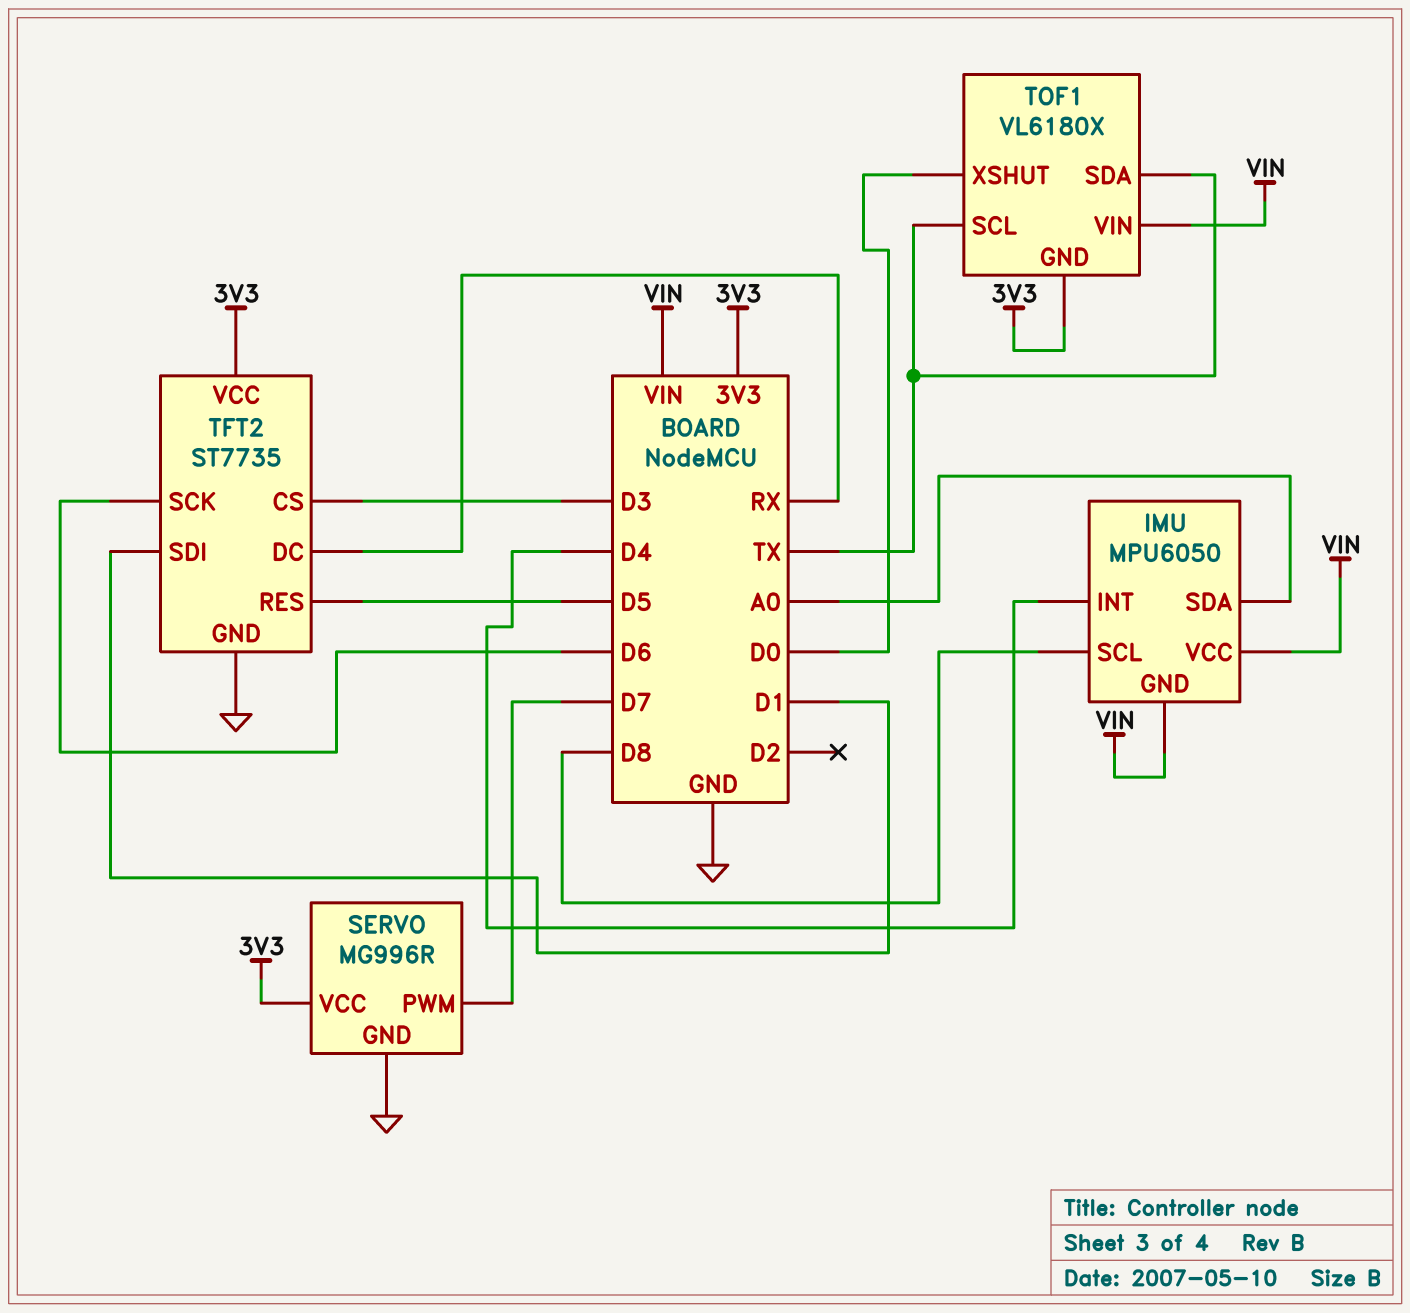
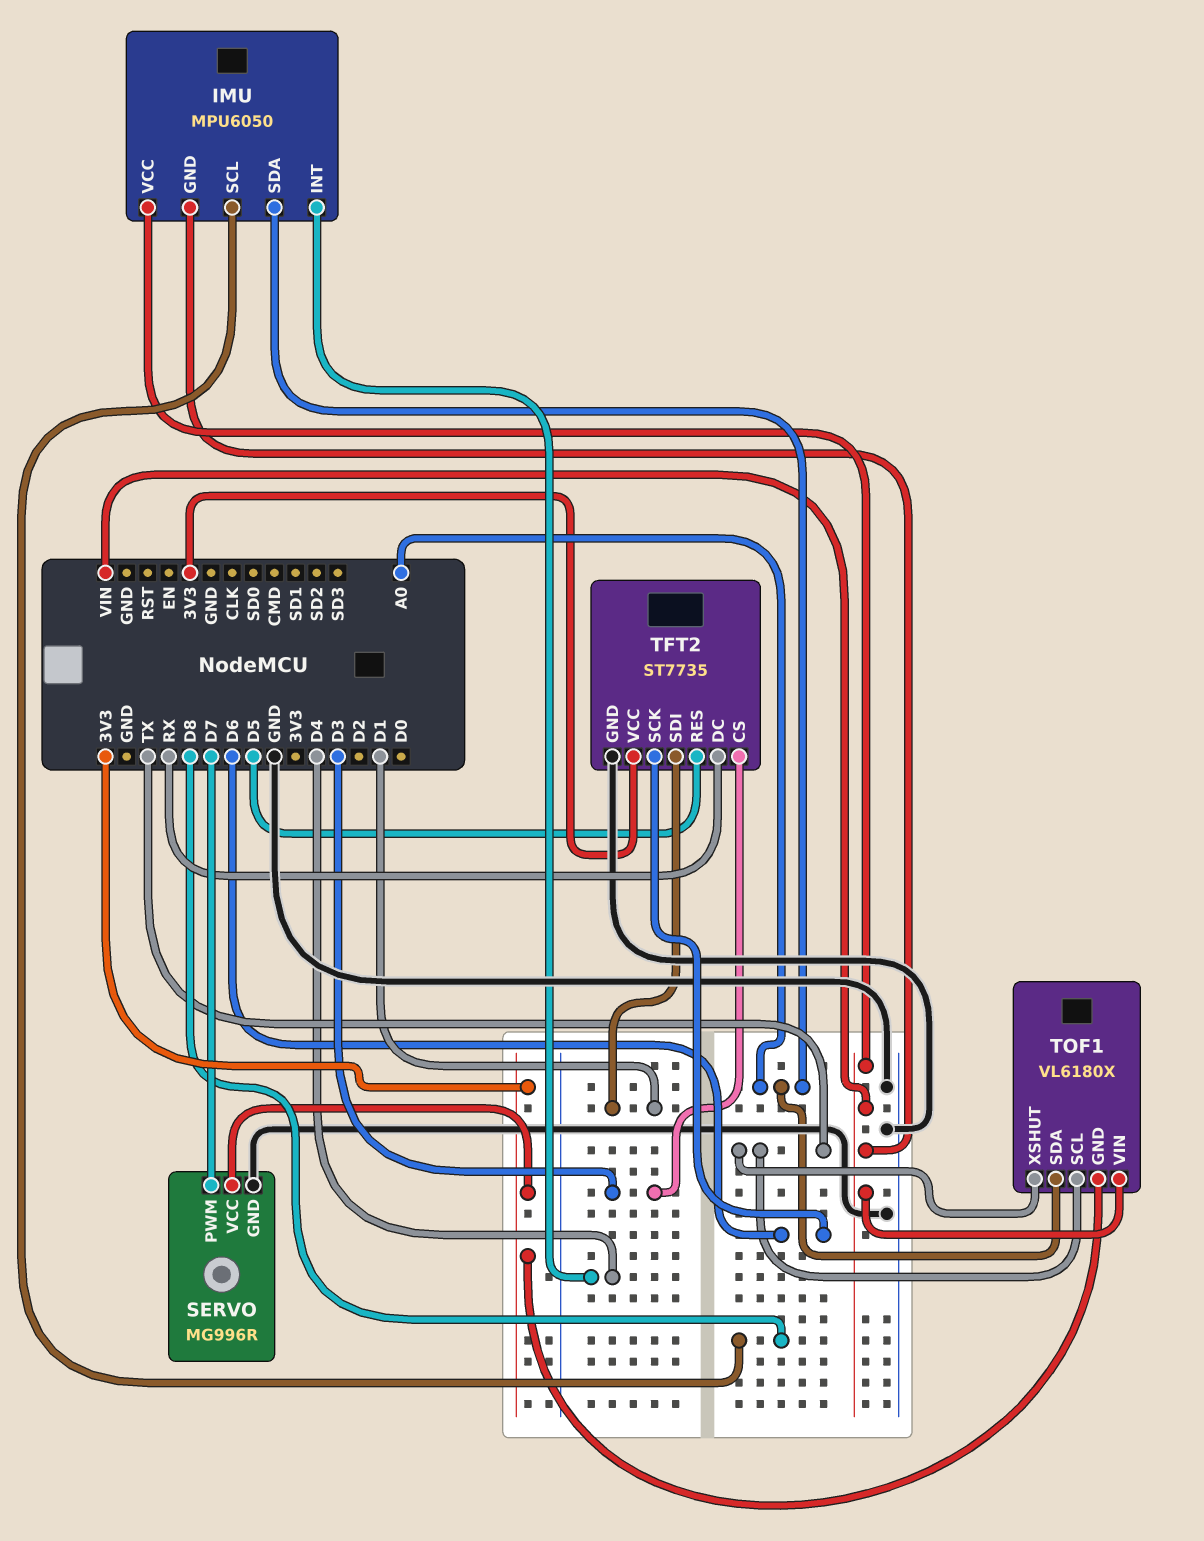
TOF1 pin SDA: TX -> A0
TOF1 pin XSHUT: D0 -> TX

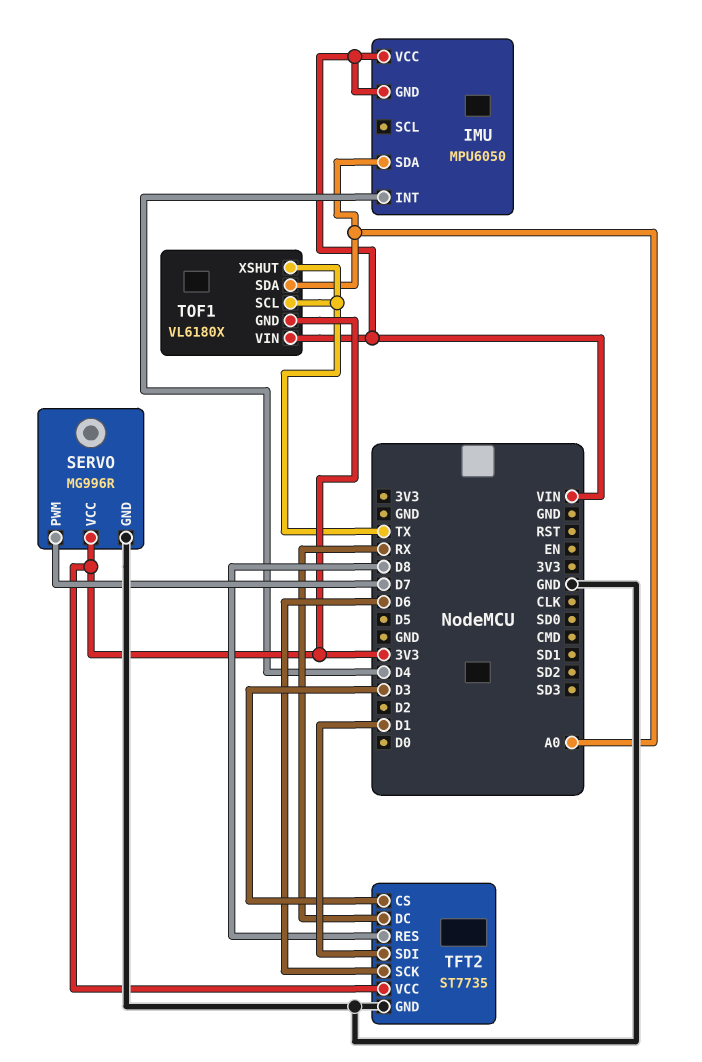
IMU pin SCL: D8 -> none
TFT2 pin RES: D5 -> D8

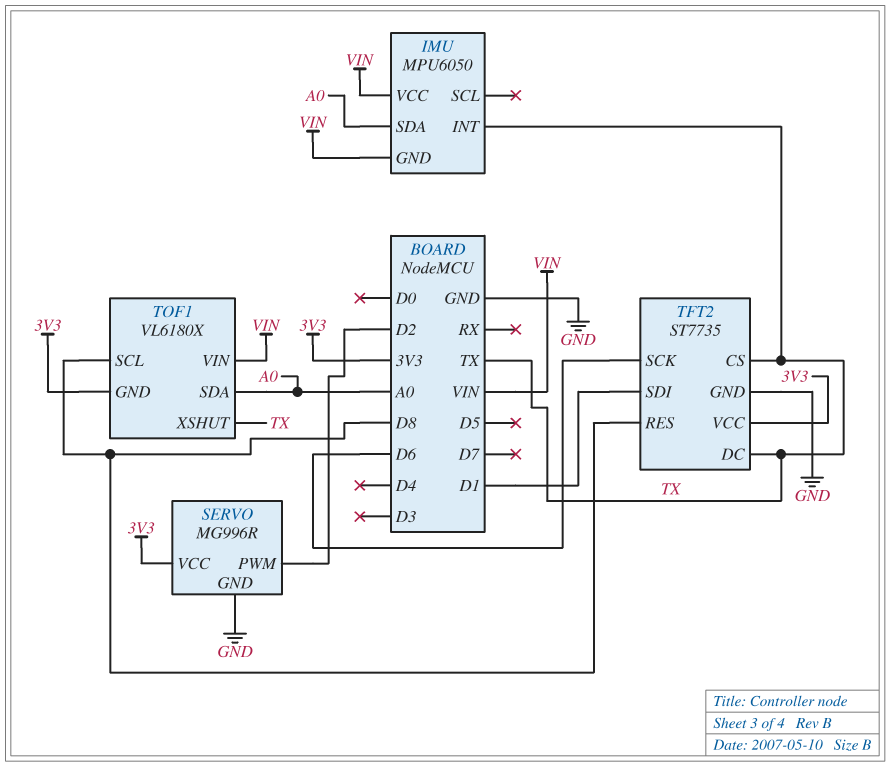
IMU pin INT: D4 -> TX
SERVO pin PWM: D7 -> D2
TFT2 pin CS: D3 -> TX
TFT2 pin DC: RX -> TX
TOF1 pin SCL: TX -> D8

